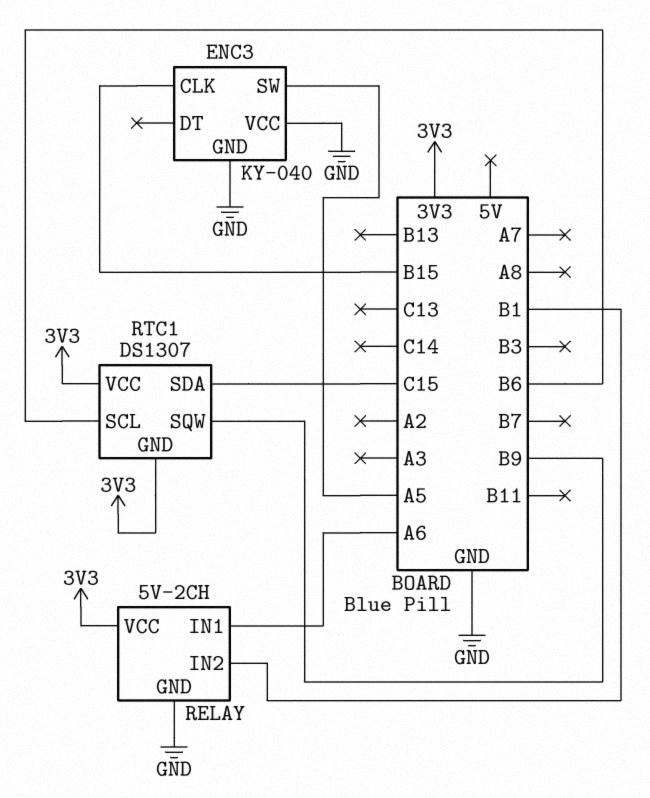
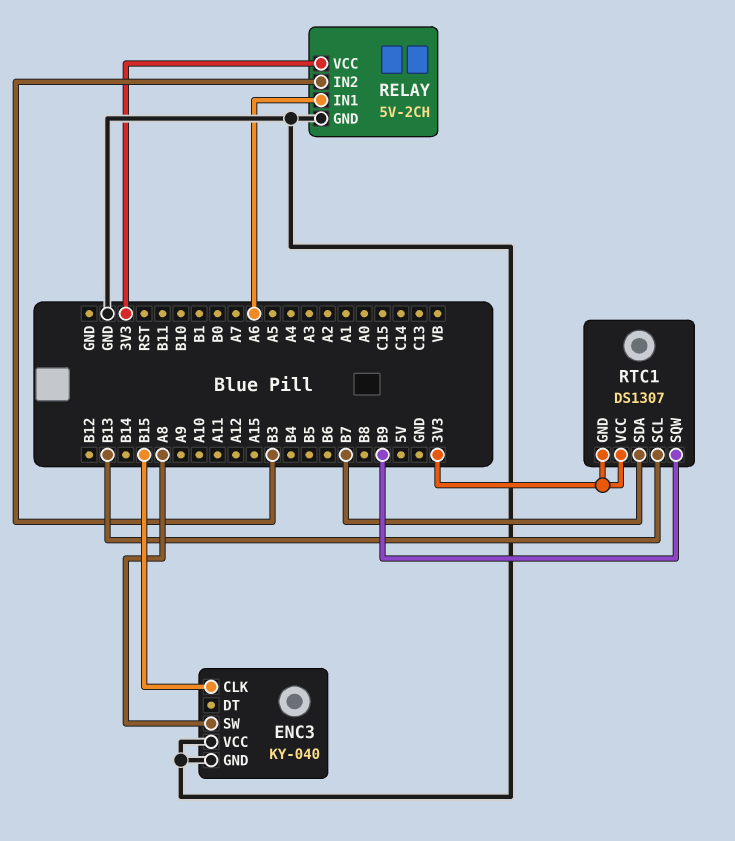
ENC3 pin SW: A5 -> A8
RELAY pin IN2: B1 -> B3
RTC1 pin SCL: B6 -> B13
RTC1 pin SDA: C15 -> B7

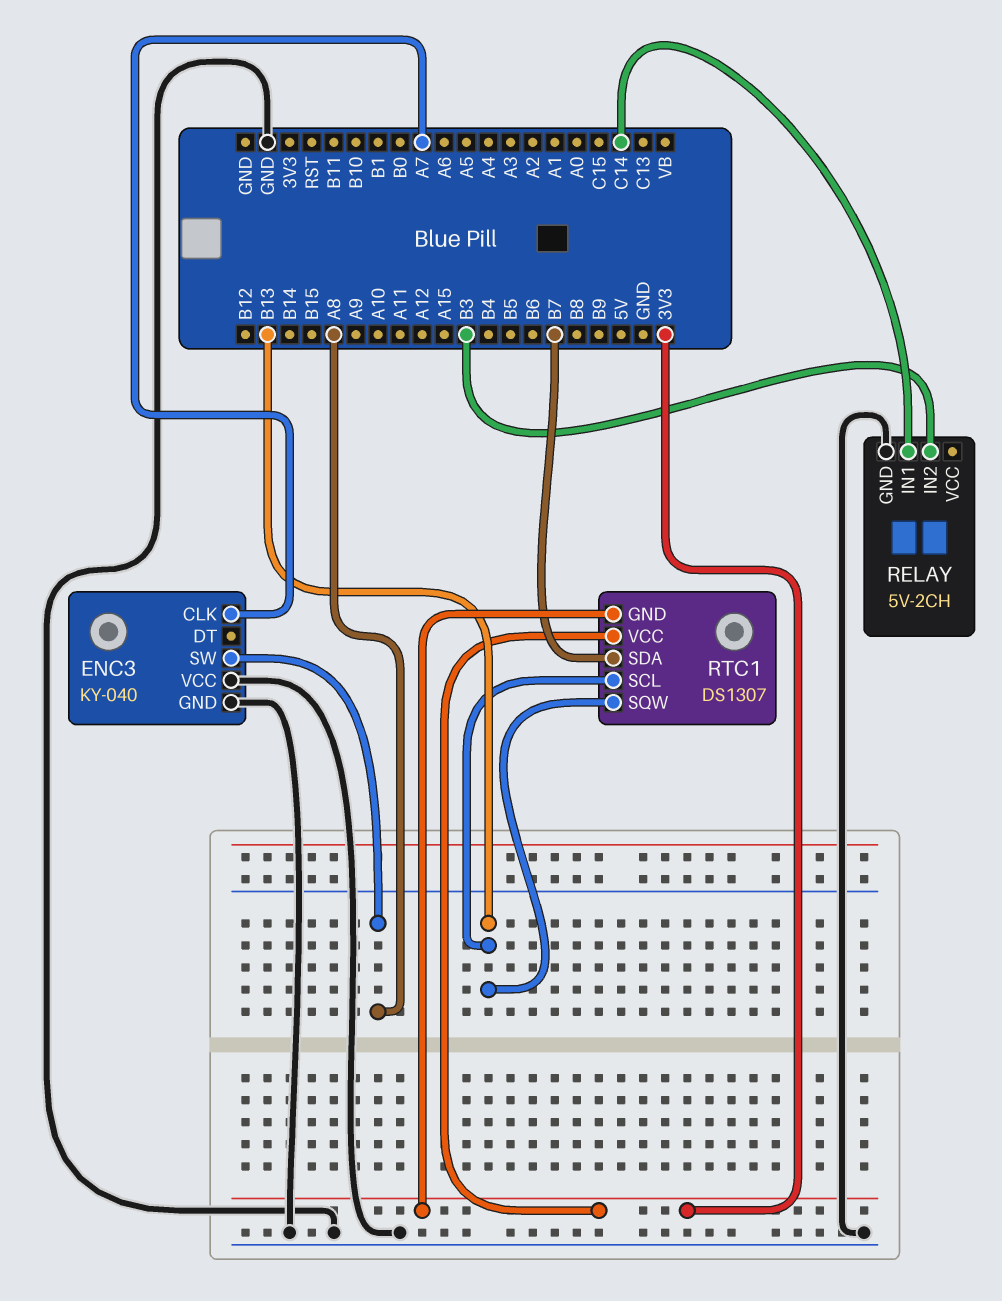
ENC3 pin CLK: B15 -> A7
RELAY pin IN1: A6 -> C14
RELAY pin VCC: 3V3 -> none
RTC1 pin SQW: B9 -> B13

